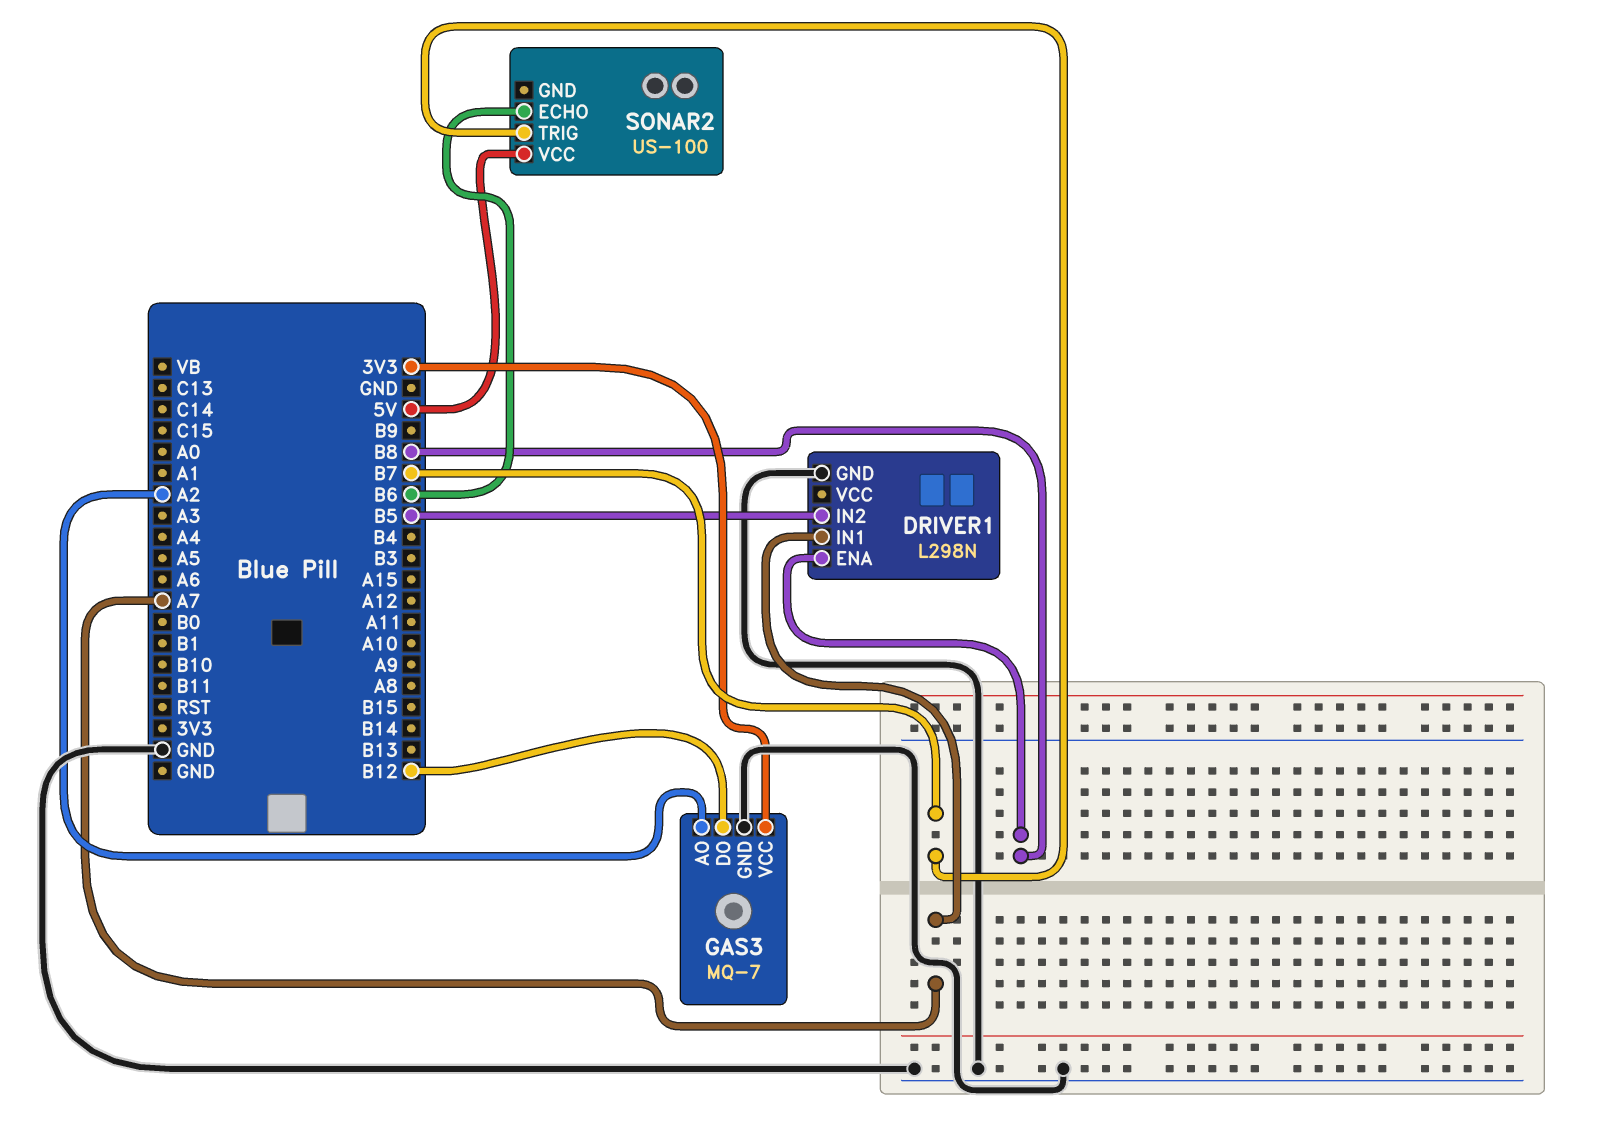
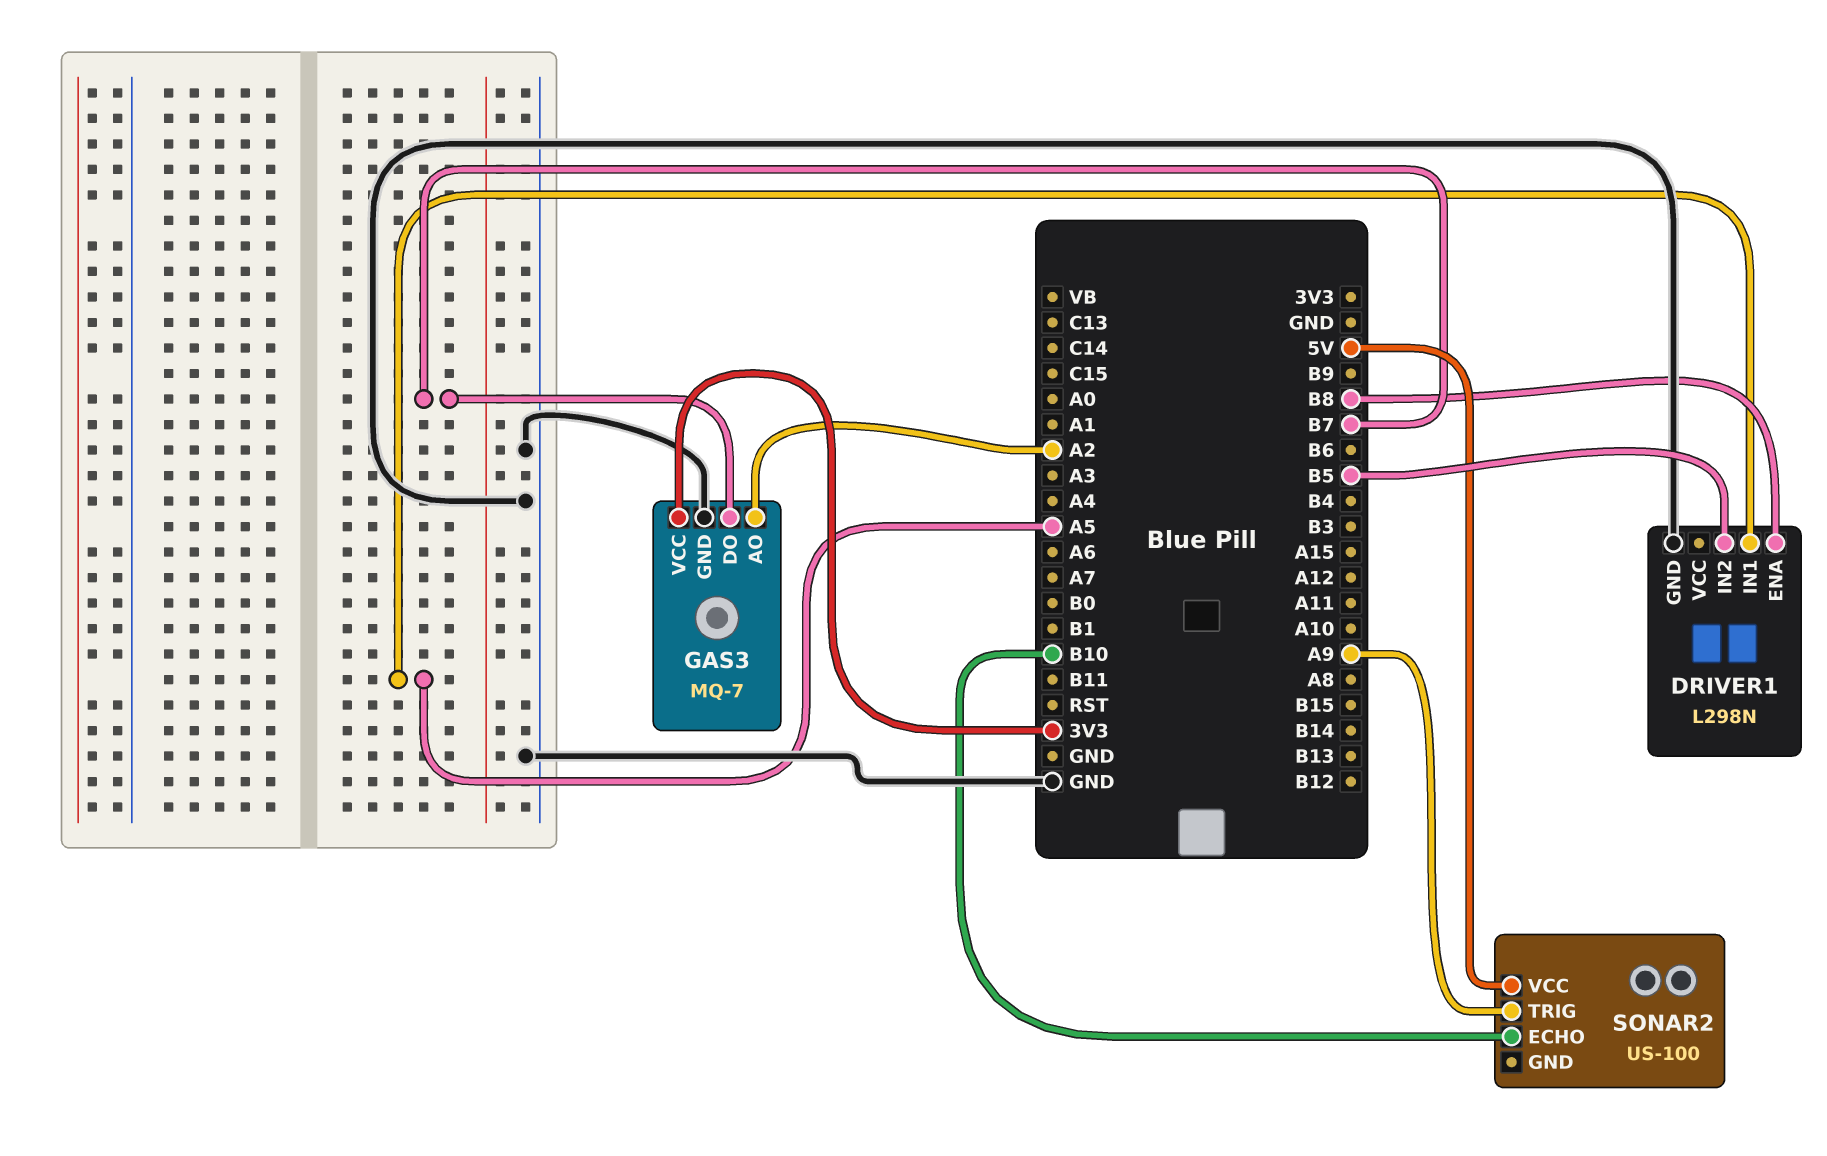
DRIVER1 pin IN1: A7 -> A5
GAS3 pin DO: B12 -> B7
SONAR2 pin ECHO: B6 -> B10
SONAR2 pin TRIG: B7 -> A9

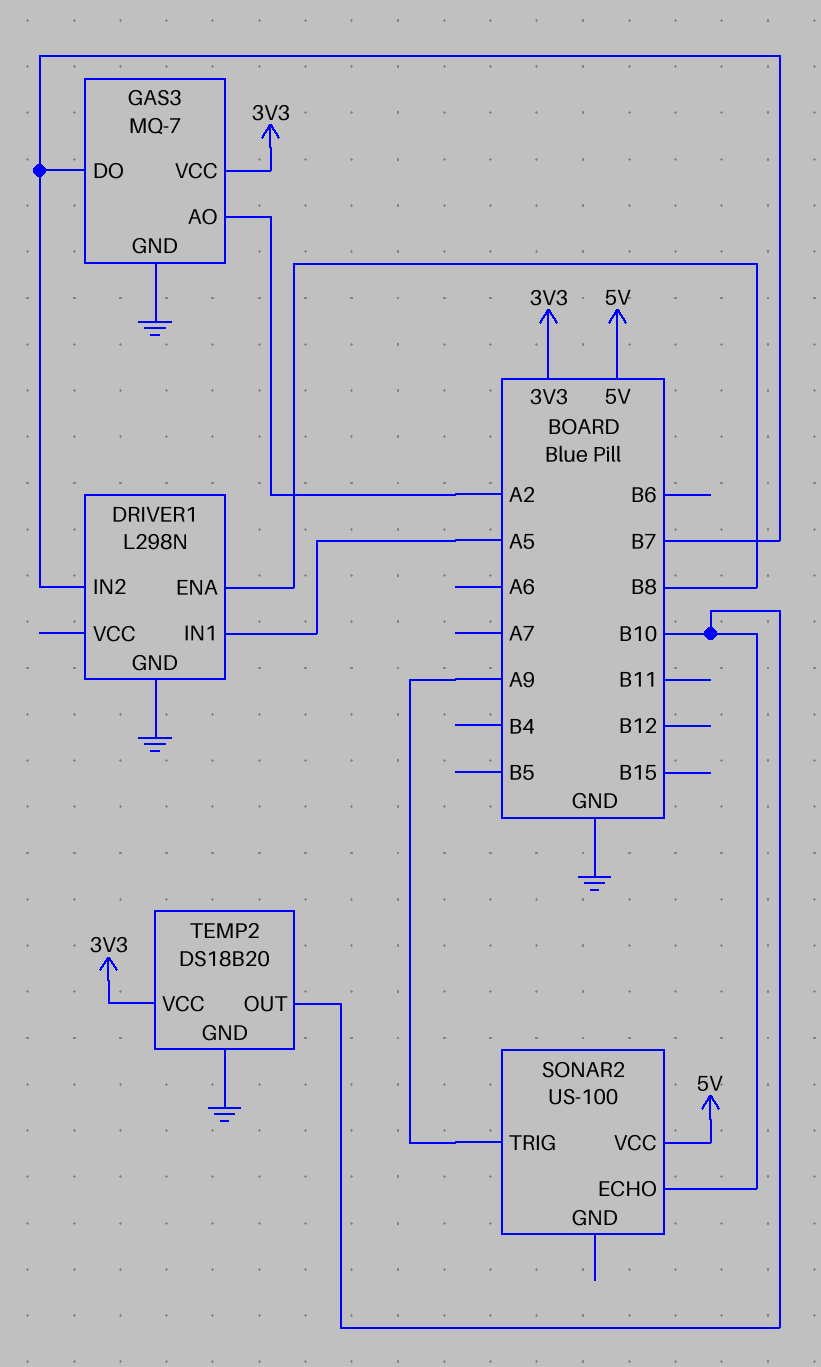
DRIVER1 pin IN2: B5 -> B7
TEMP2: none -> DS18B20
TEMP2 pin GND: none -> GND
TEMP2 pin OUT: none -> B10
TEMP2 pin VCC: none -> 3V3

